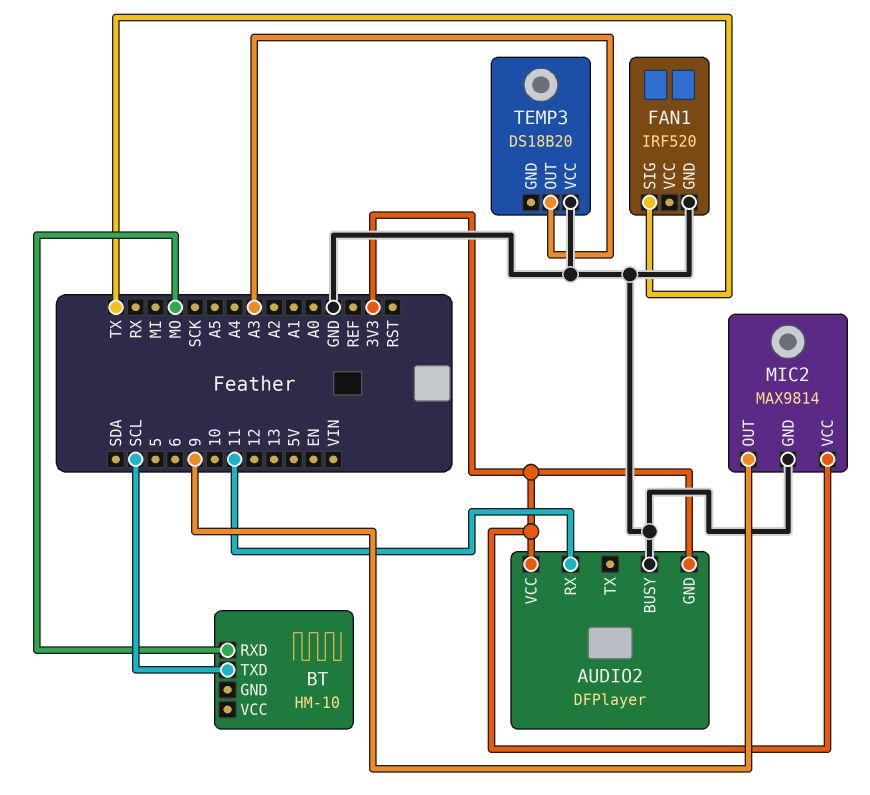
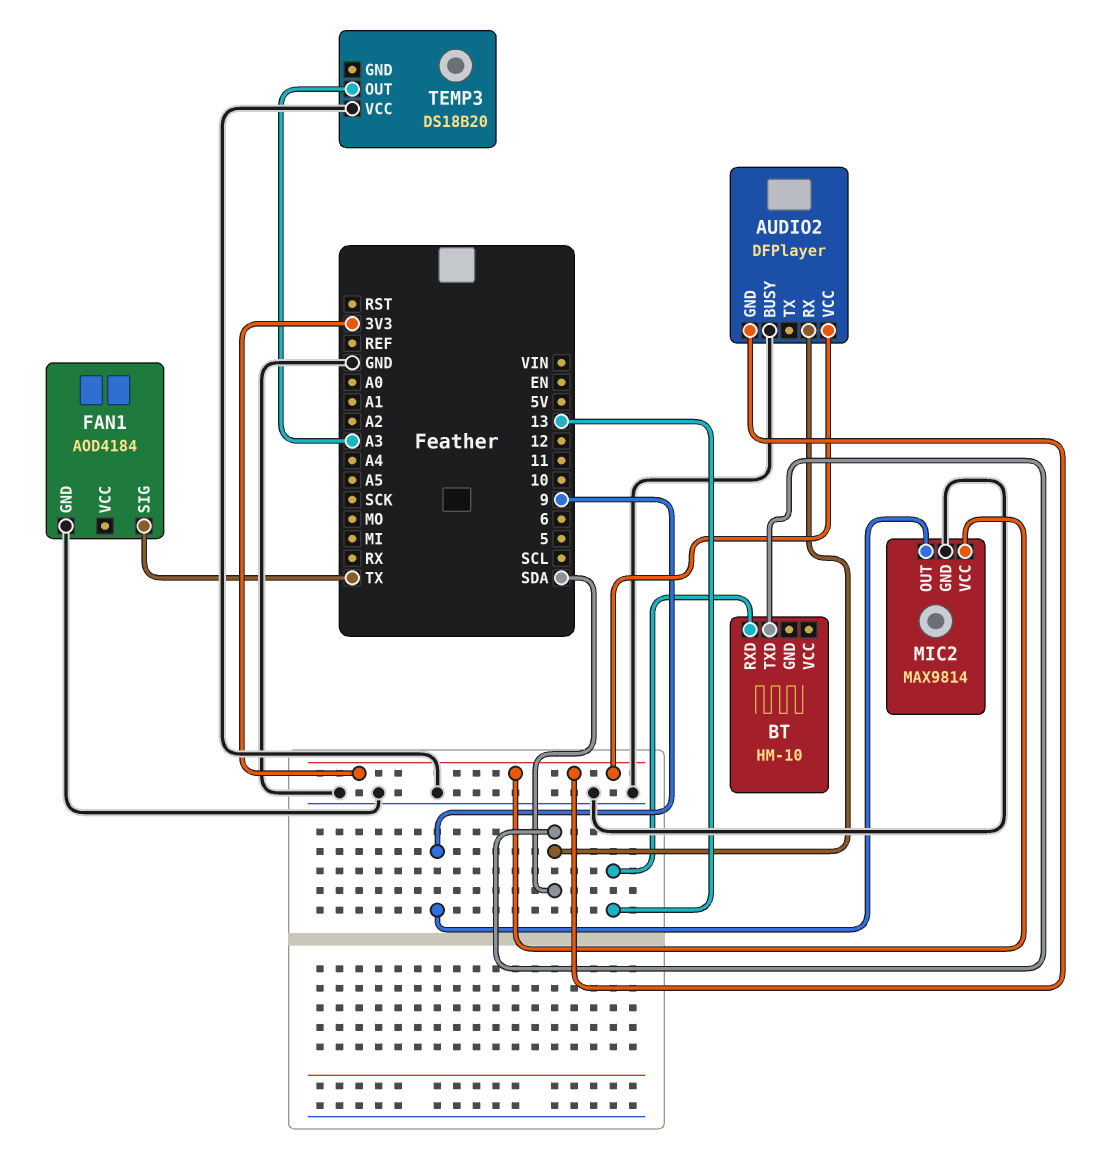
AUDIO2 pin RX: 11 -> SDA
BT pin RXD: MO -> 13
BT pin TXD: SCL -> SDA
FAN1: IRF520 -> AOD4184

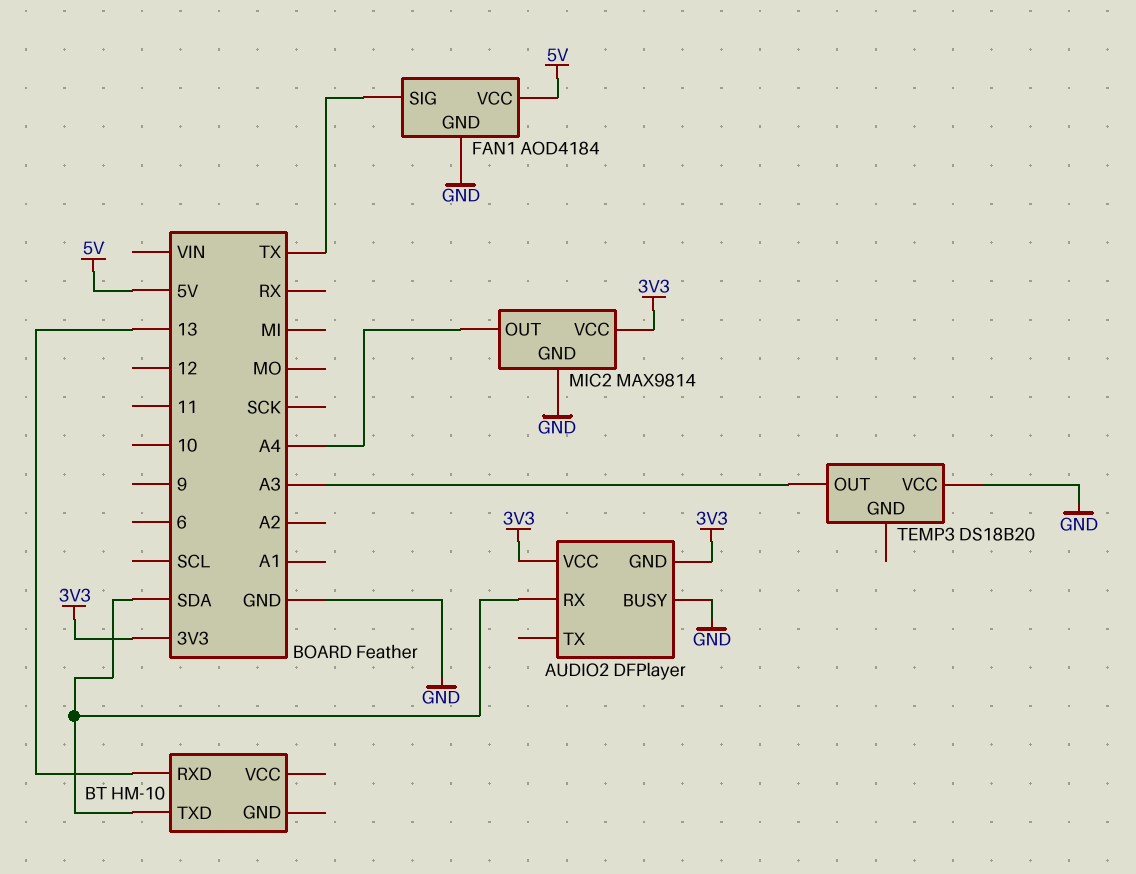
FAN1 pin VCC: none -> 5V
MIC2 pin OUT: 9 -> A4

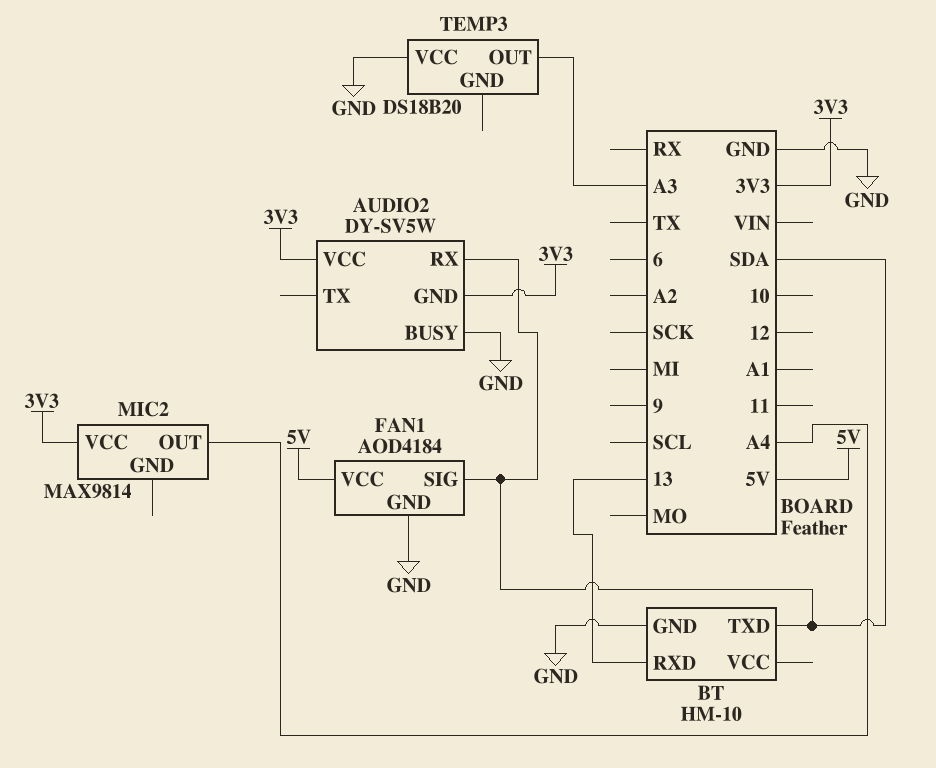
AUDIO2: DFPlayer -> DY-SV5W
BT pin GND: none -> GND
FAN1 pin SIG: TX -> SDA
MIC2 pin GND: GND -> none

